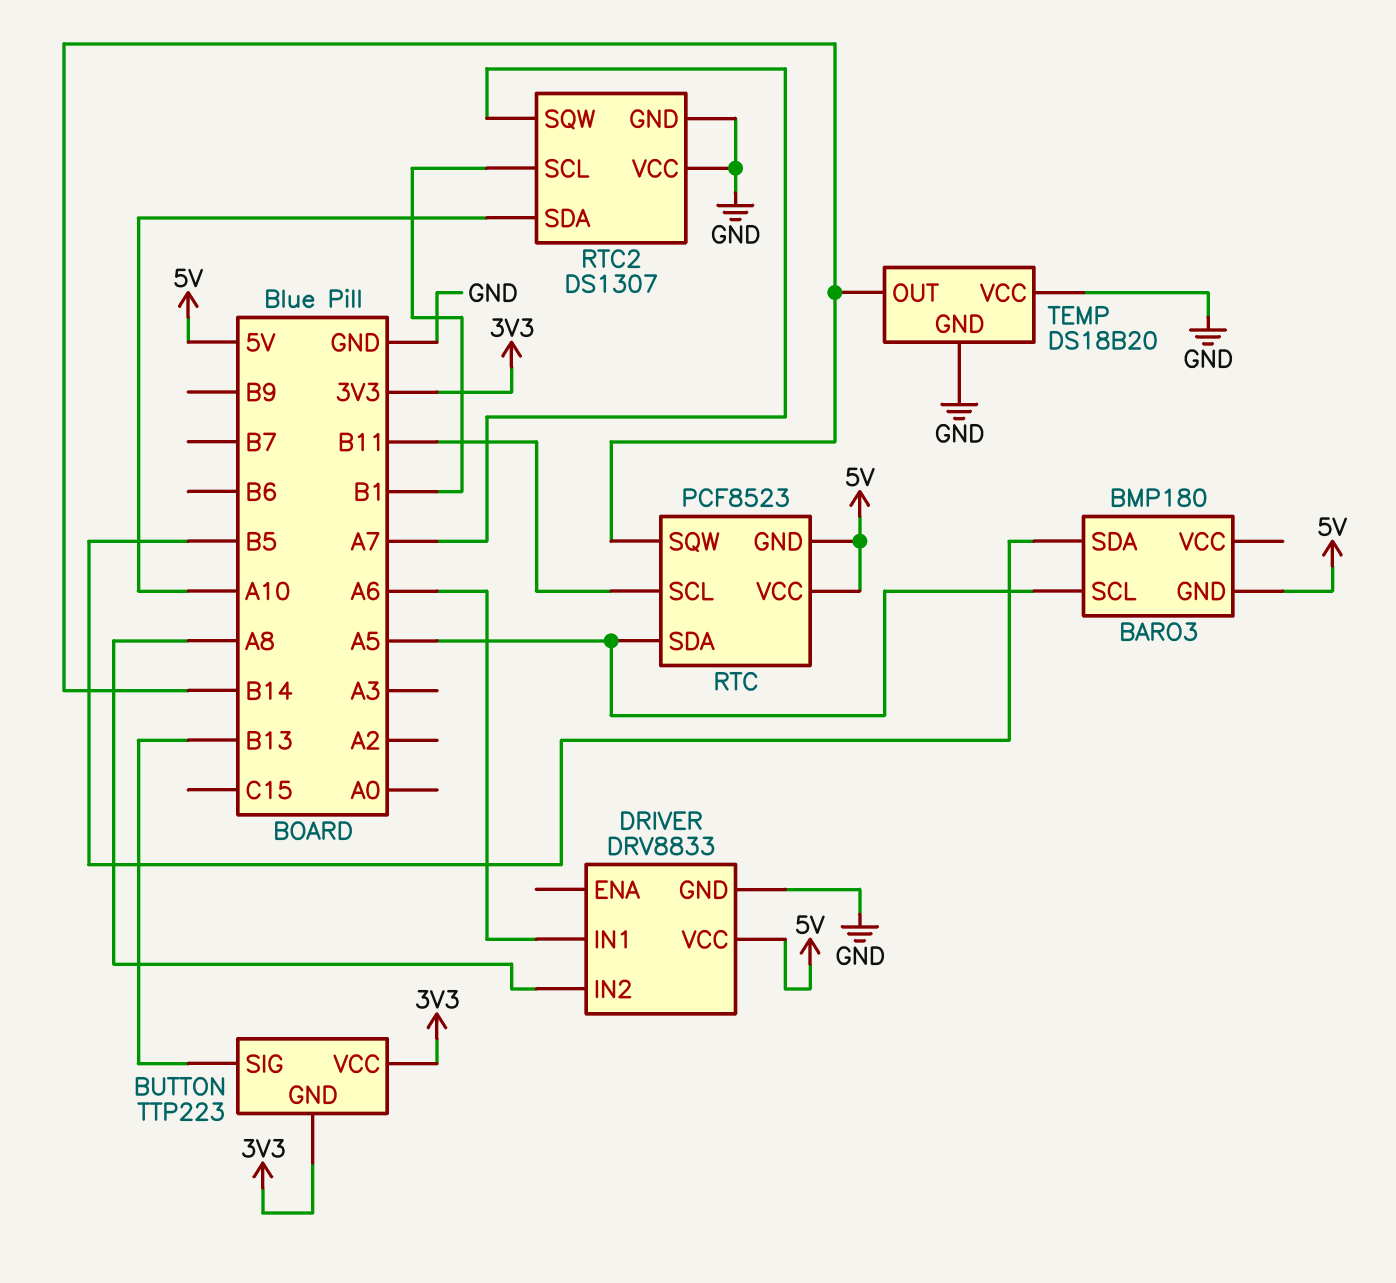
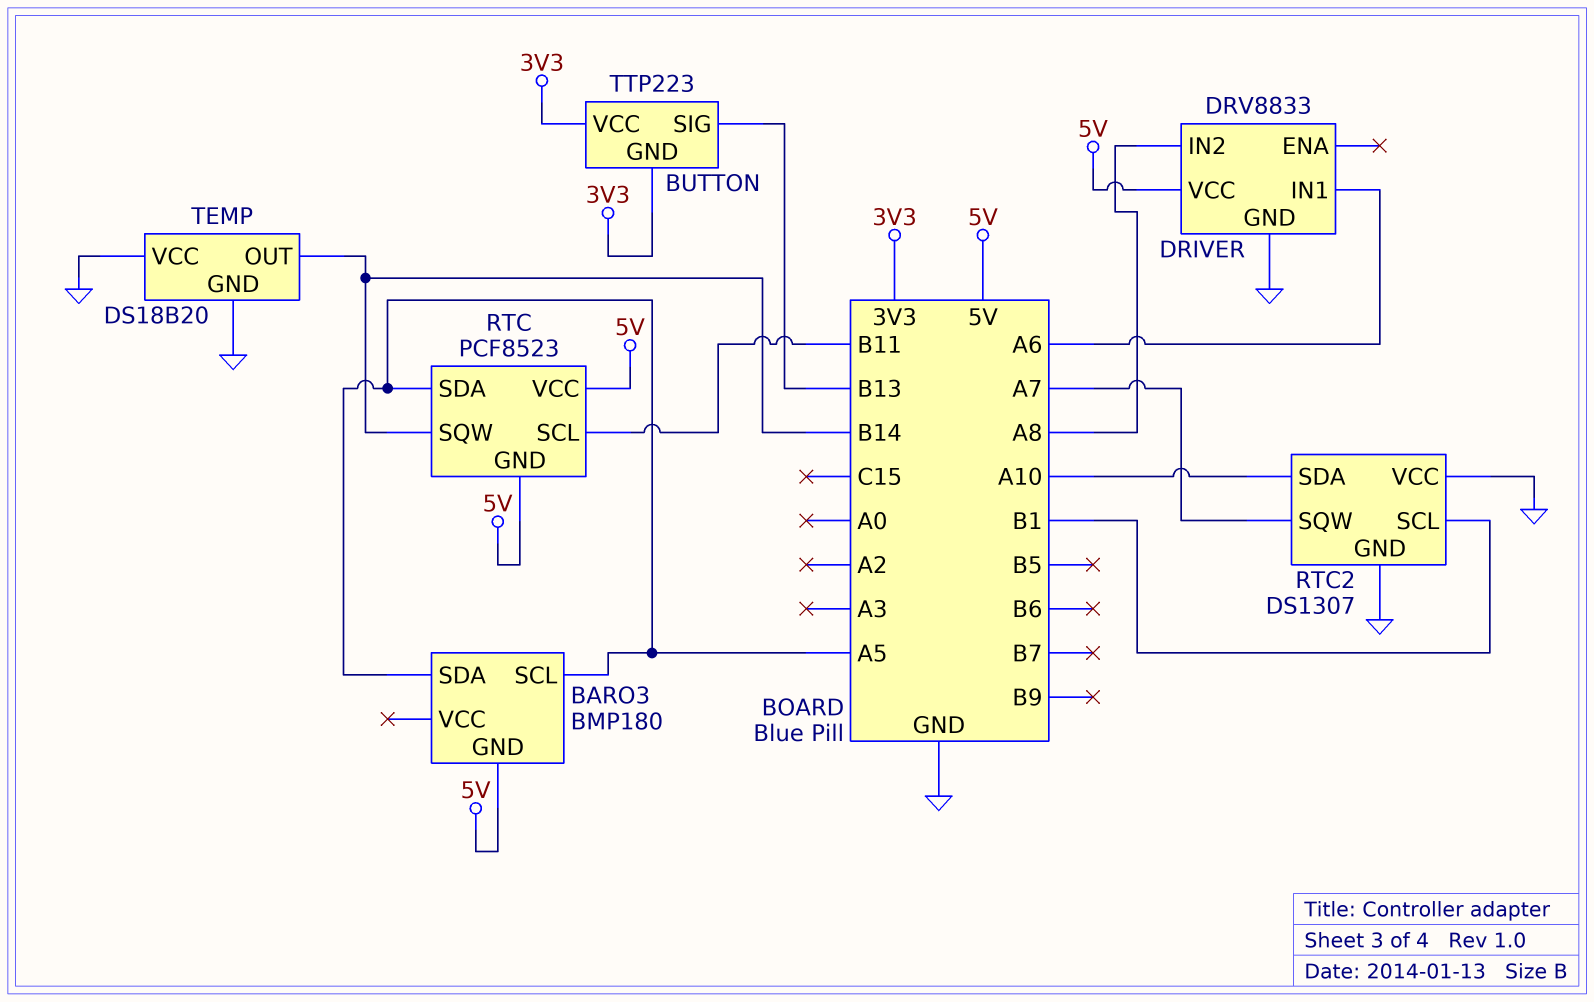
BARO3 pin SDA: B5 -> A5

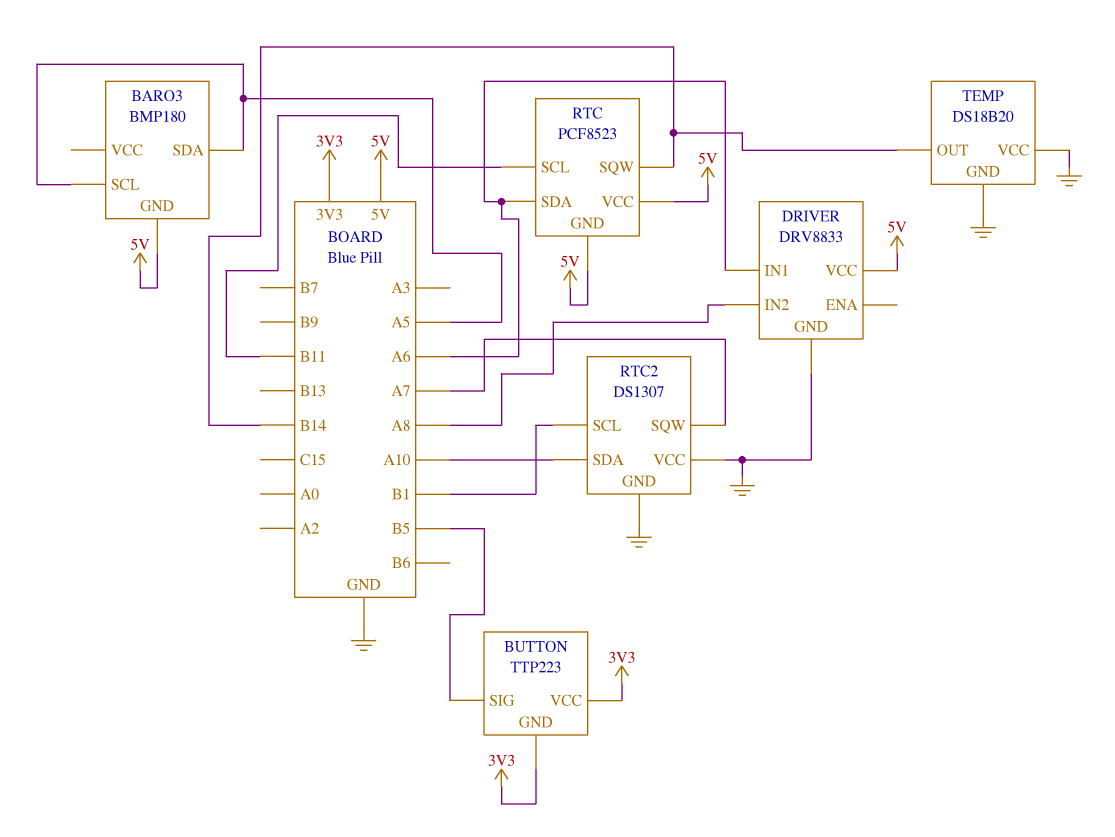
BUTTON pin SIG: B13 -> B5
RTC pin SDA: A5 -> A6

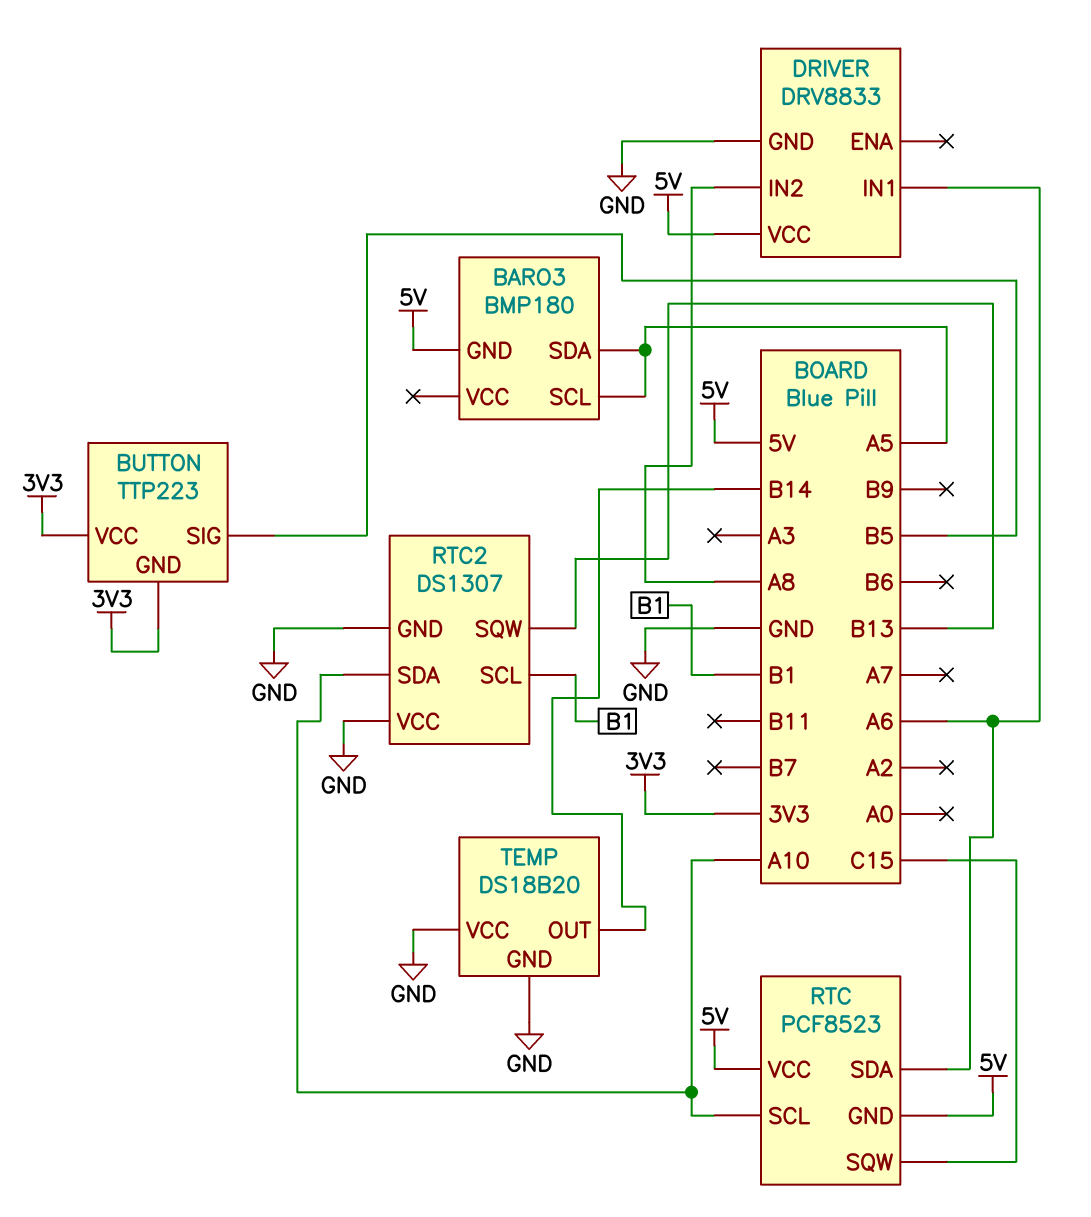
RTC pin SCL: B11 -> A10
RTC pin SQW: B14 -> C15
RTC2 pin SQW: A7 -> B13

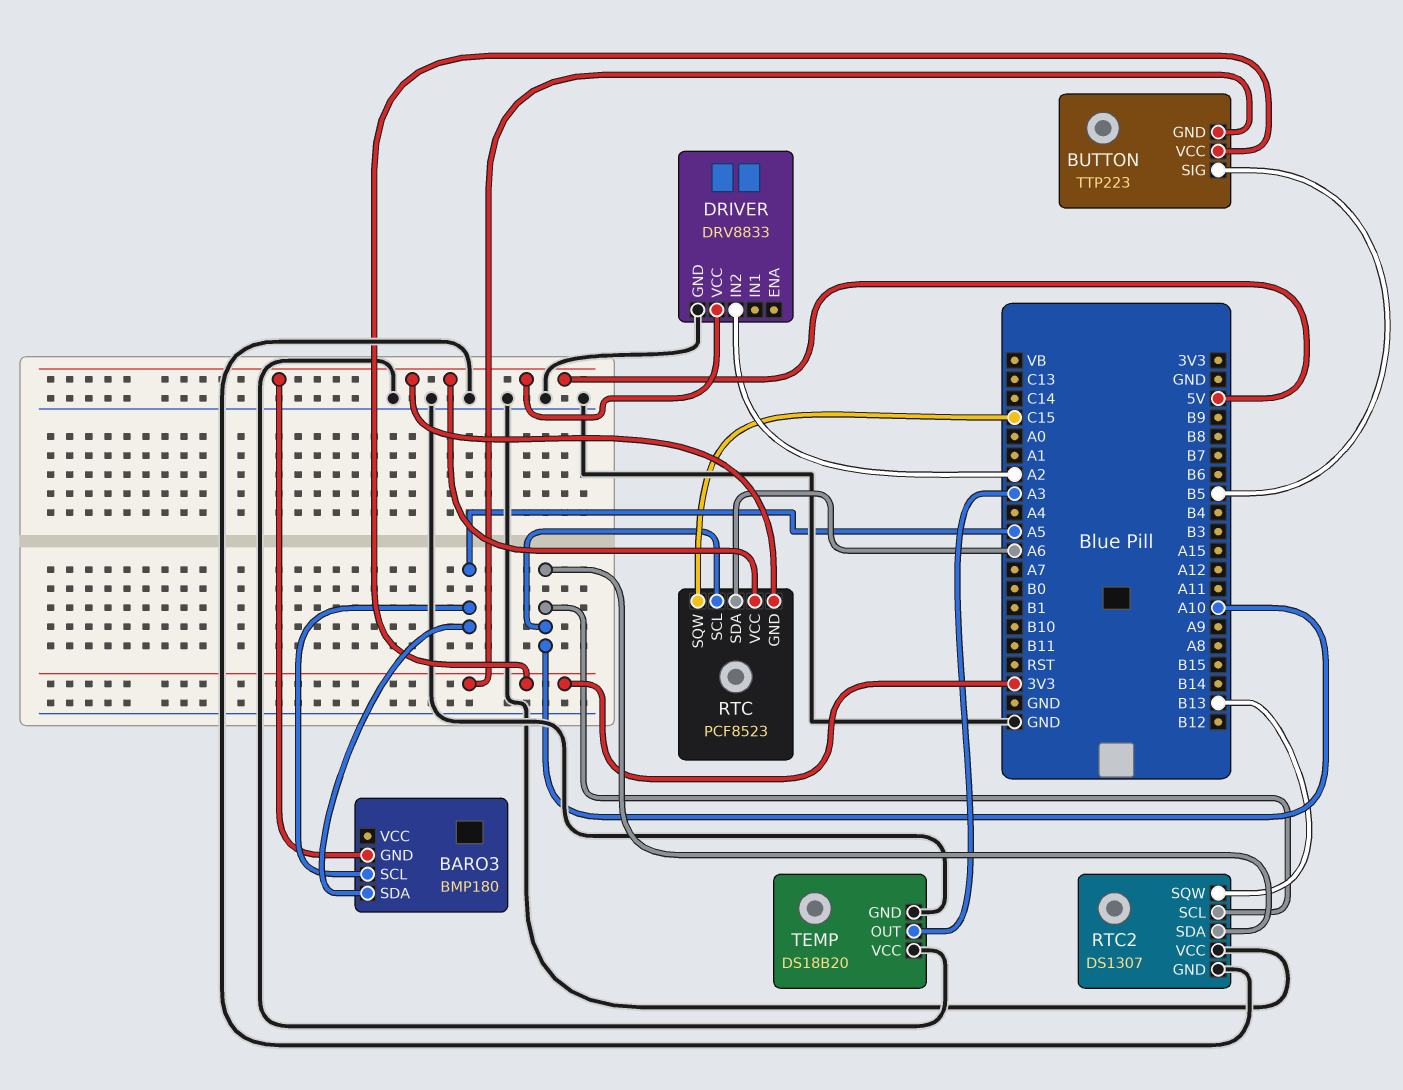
DRIVER pin IN1: A6 -> none
DRIVER pin IN2: A8 -> A2
RTC2 pin SCL: B1 -> A10
TEMP pin OUT: B14 -> A3

